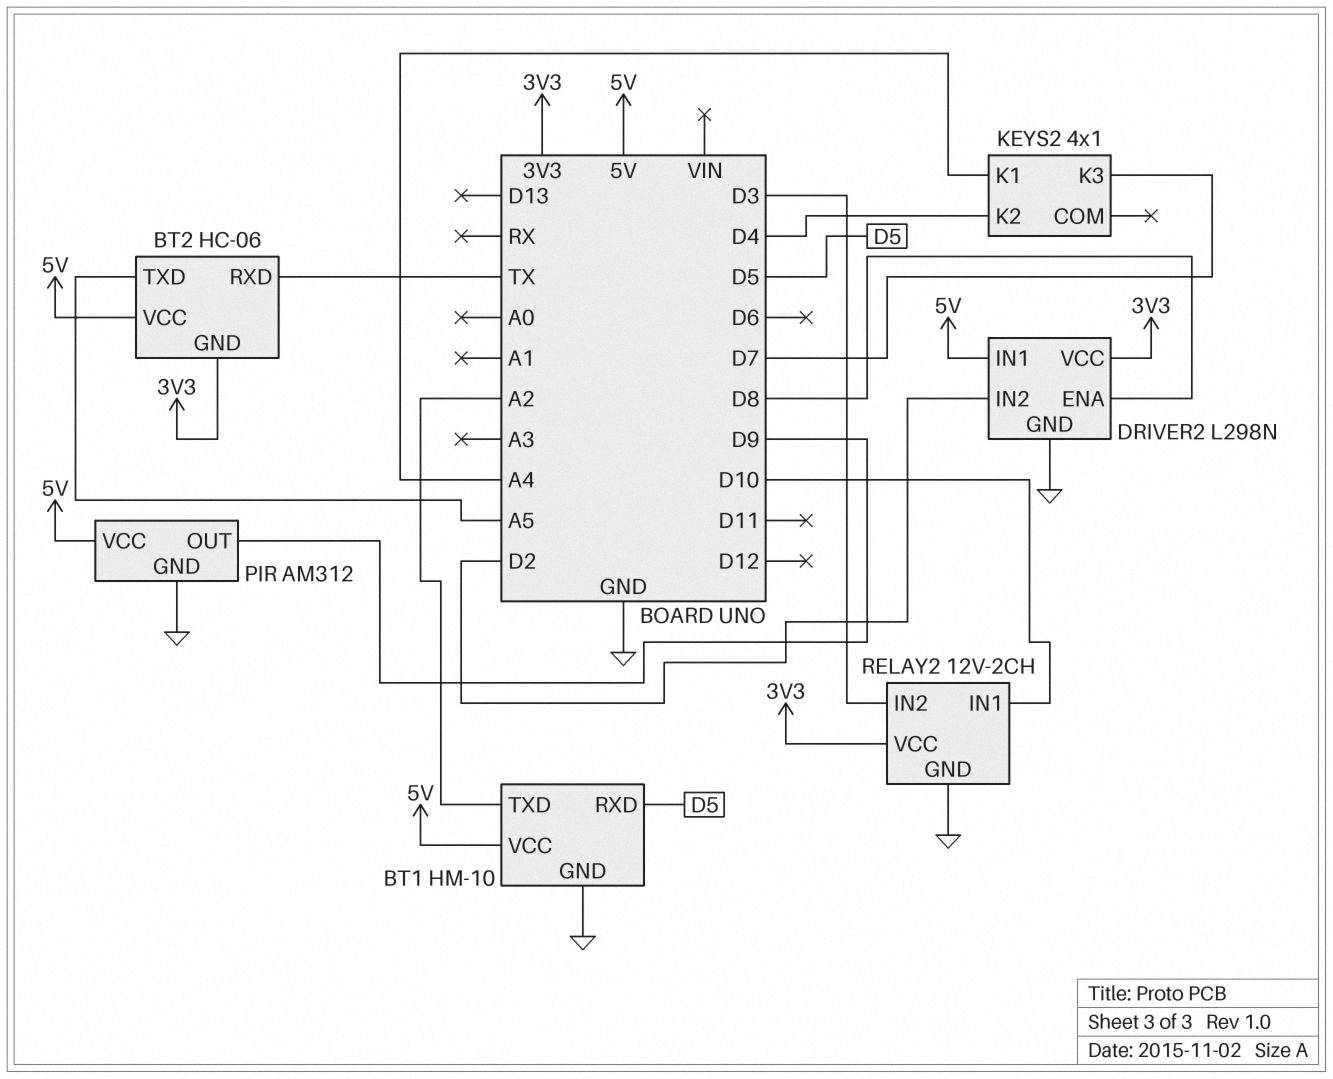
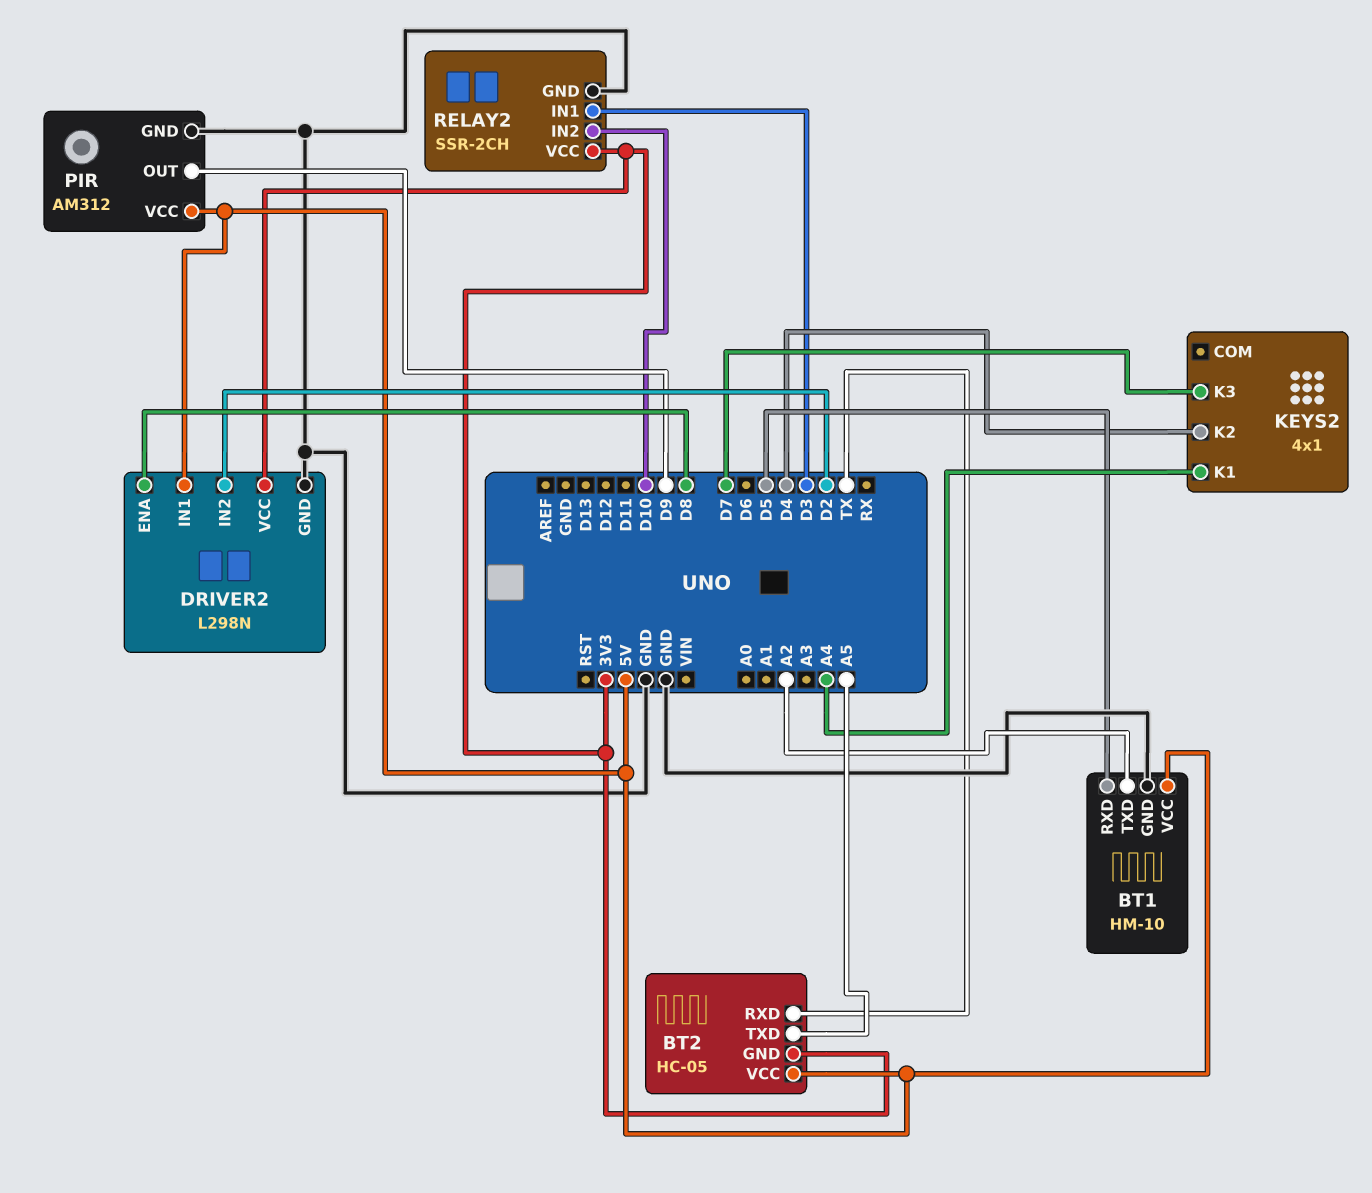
BT2: HC-06 -> HC-05
RELAY2: 12V-2CH -> SSR-2CH
RELAY2 pin IN1: D10 -> D3
RELAY2 pin IN2: D3 -> D10

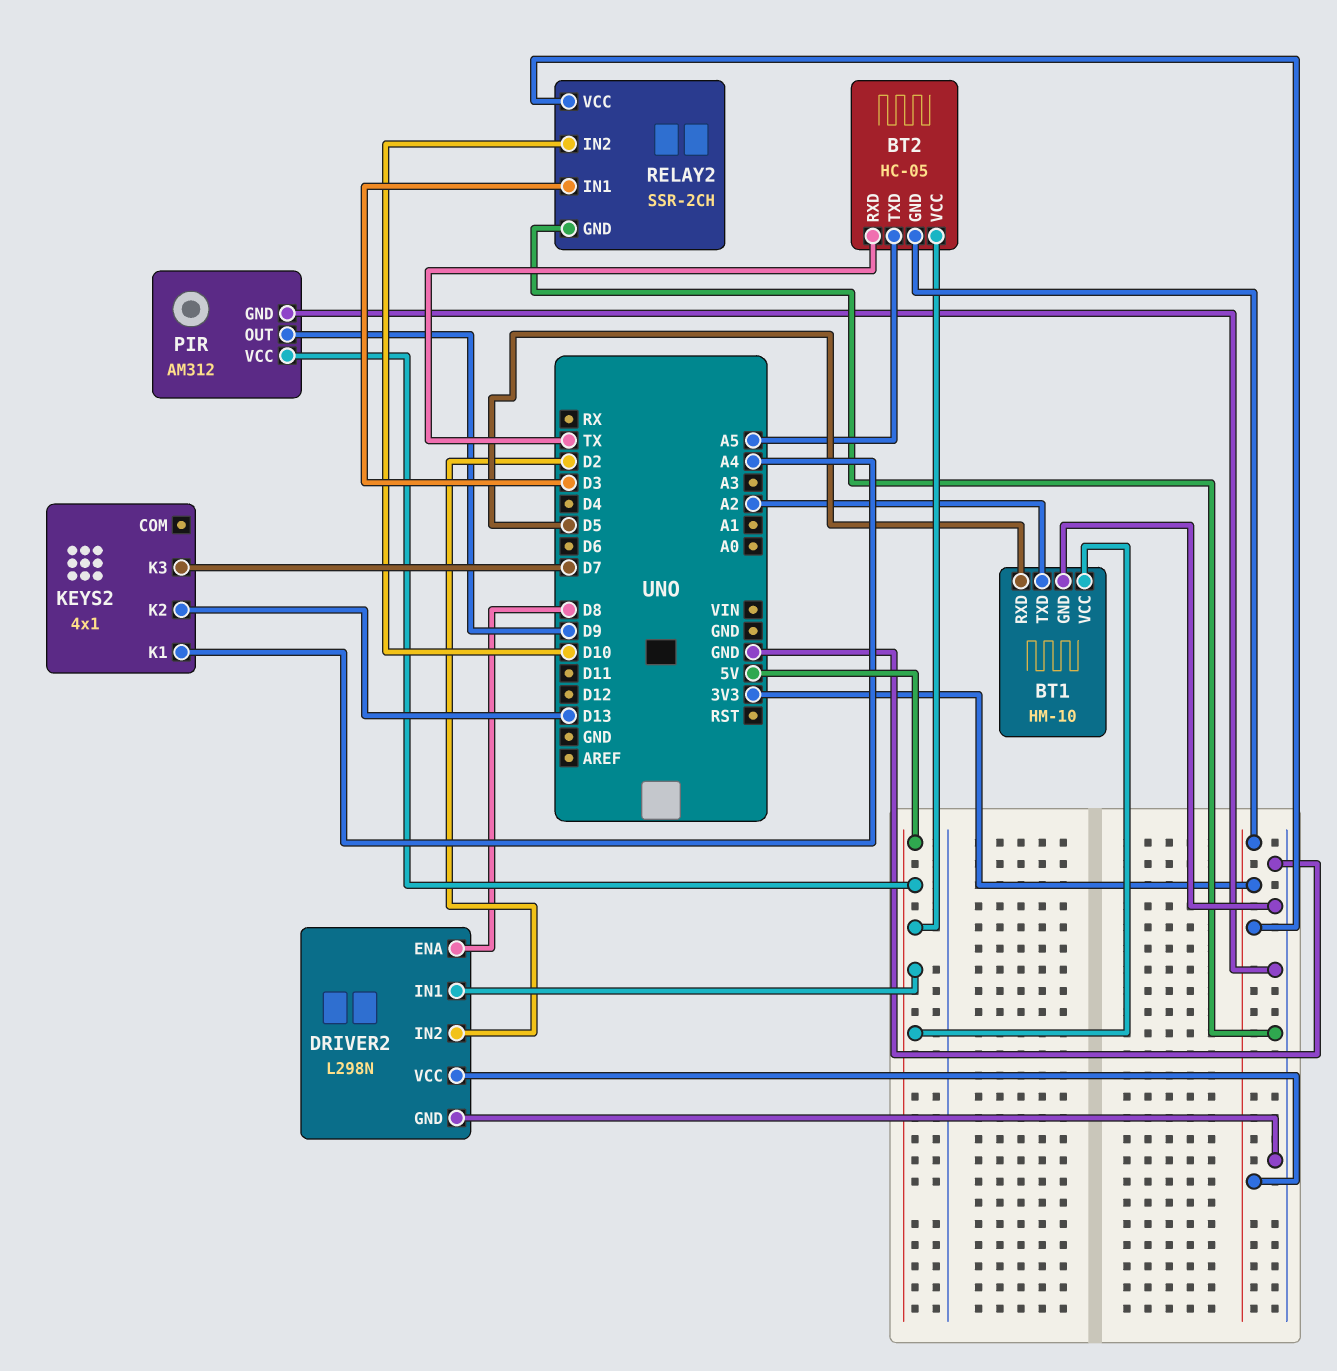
KEYS2 pin K2: D4 -> D13

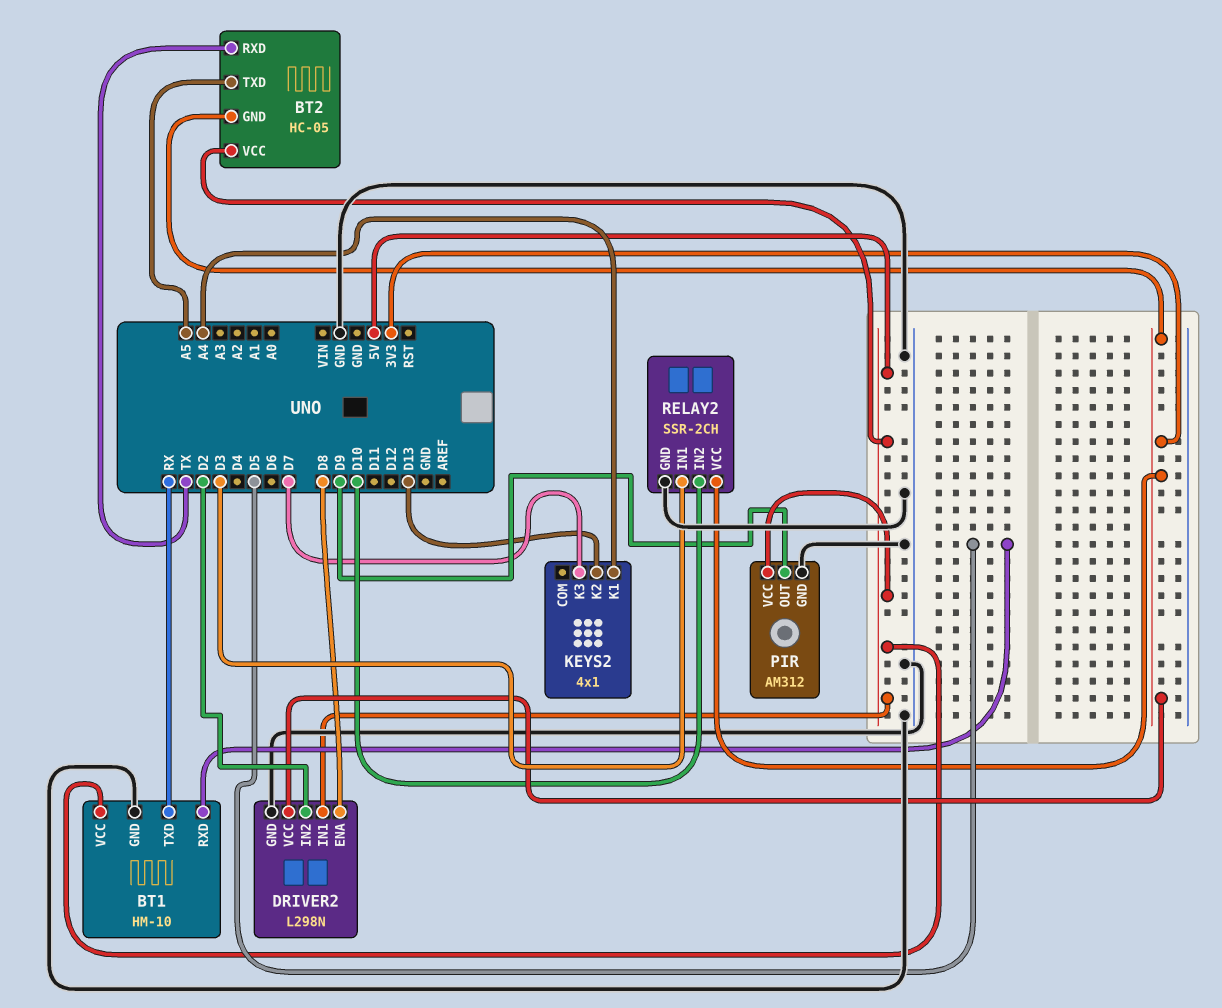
BT1 pin TXD: A2 -> RX

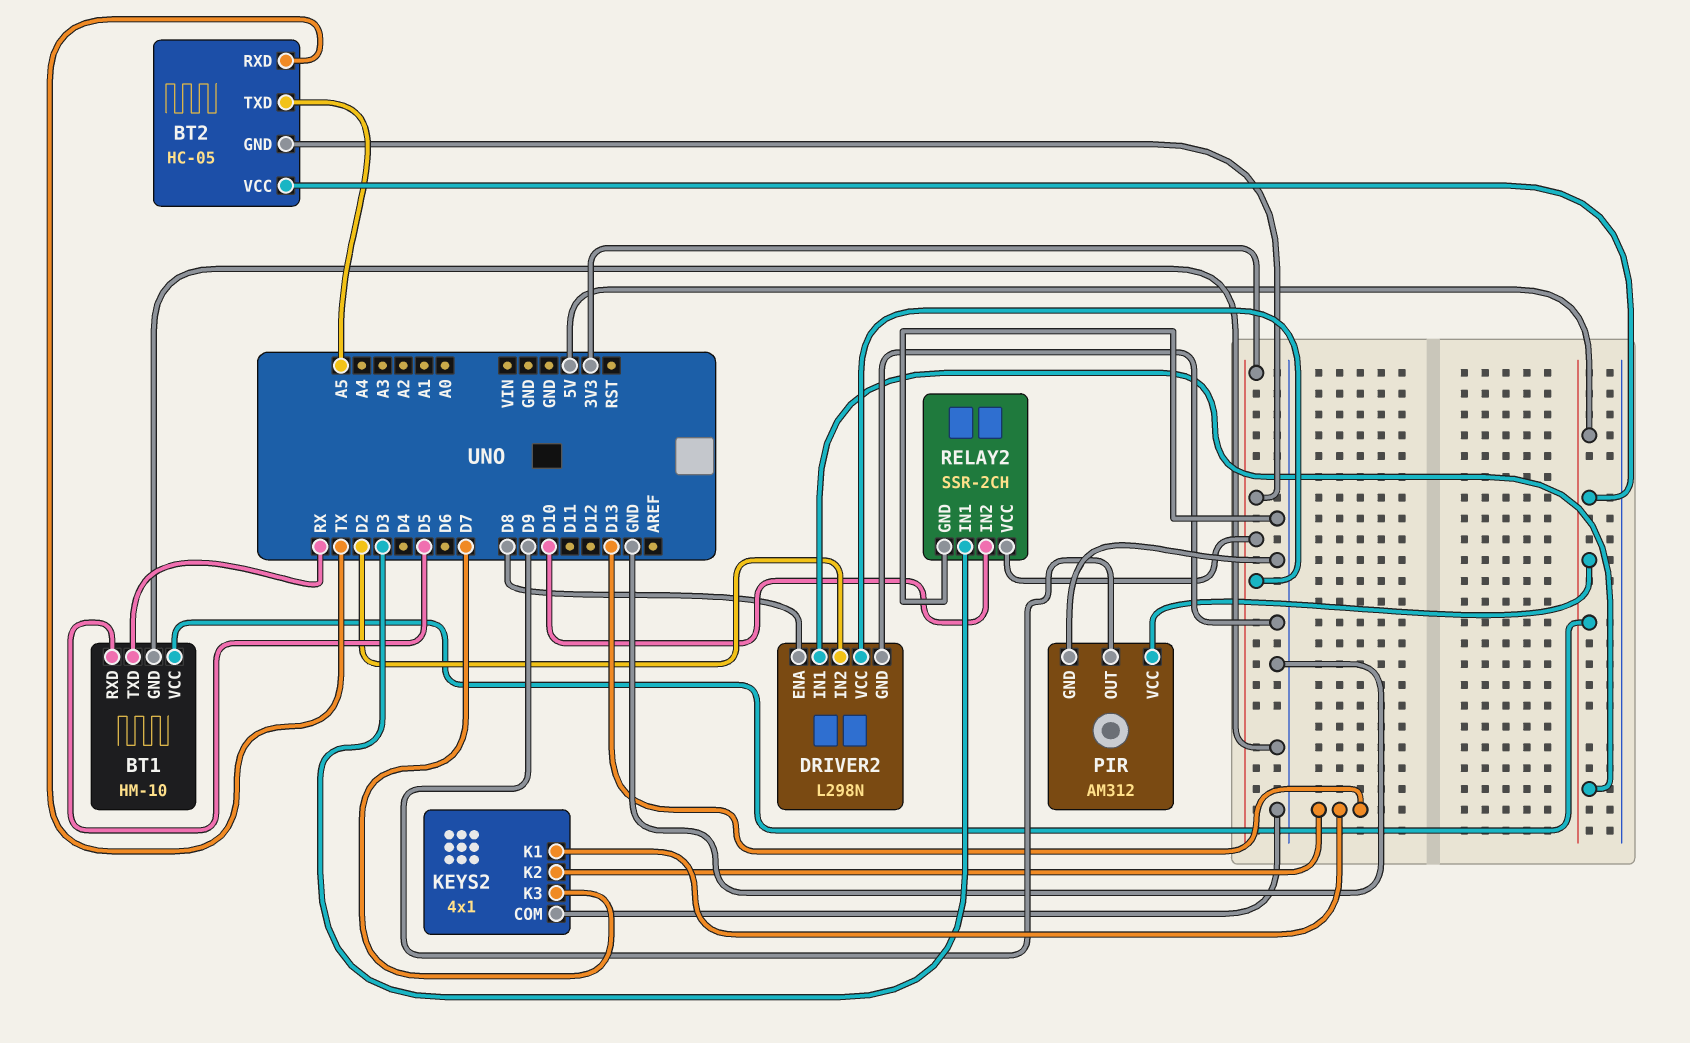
KEYS2 pin COM: none -> GND
KEYS2 pin K1: A4 -> D13

